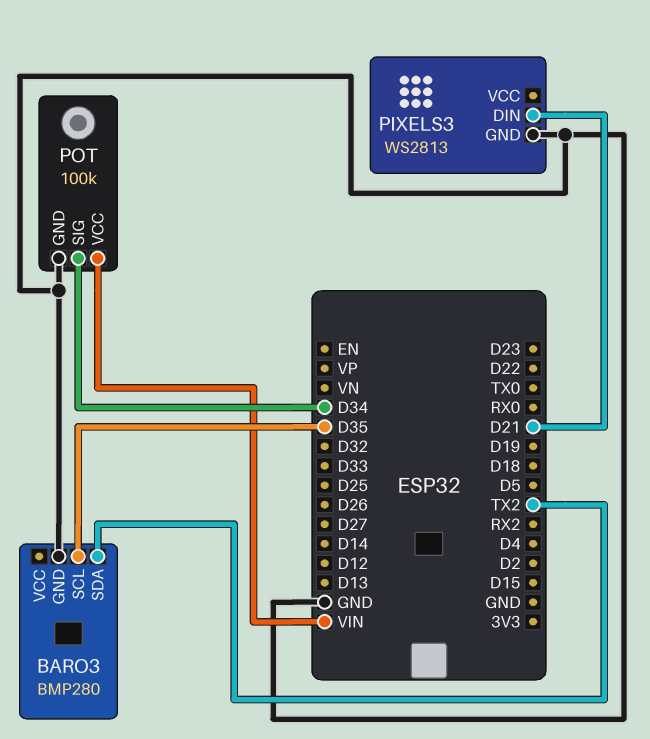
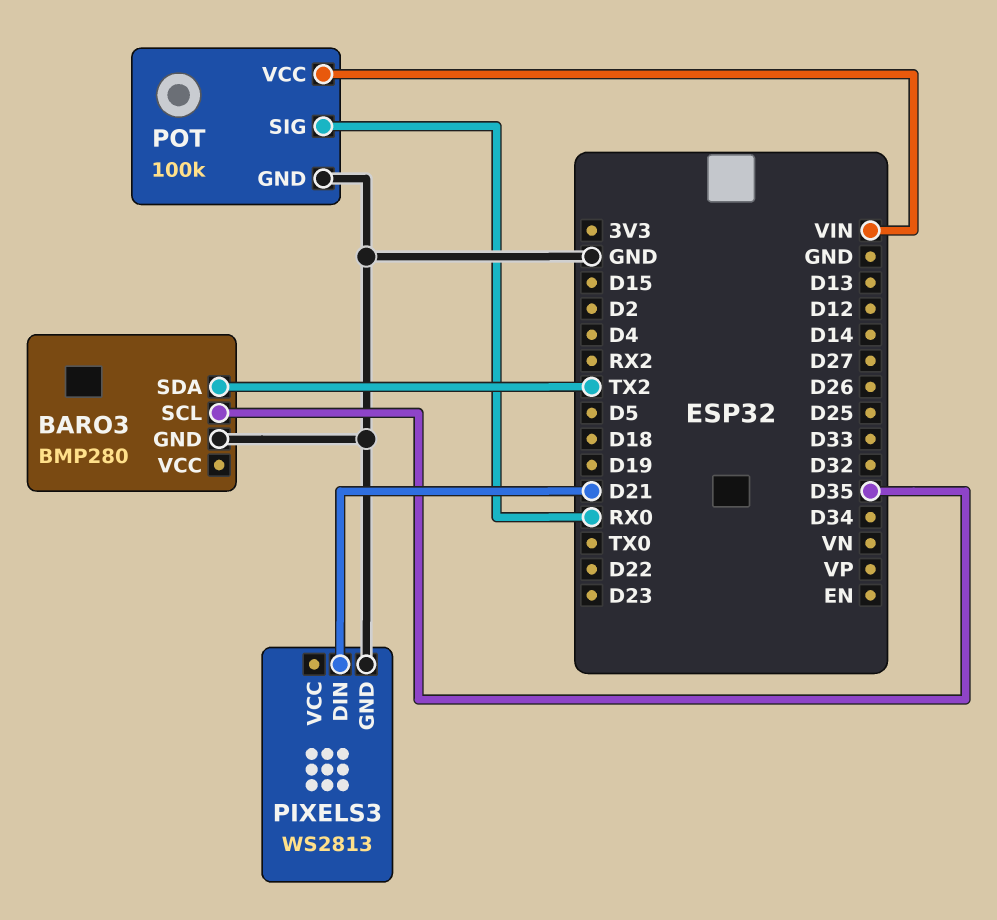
POT pin SIG: D34 -> RX0

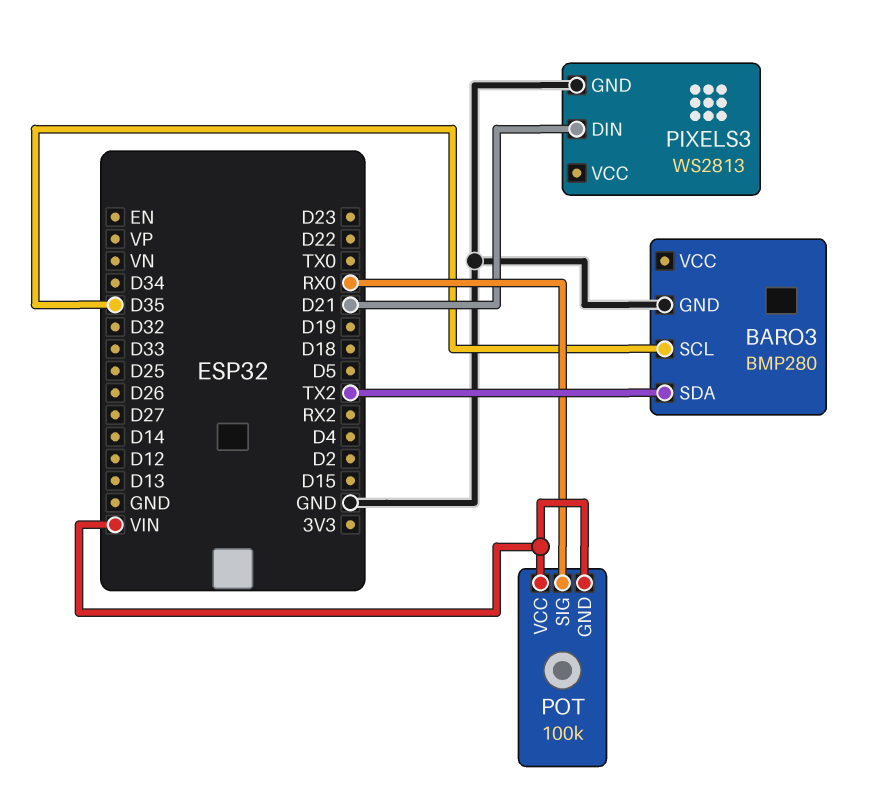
POT pin GND: GND -> VIN

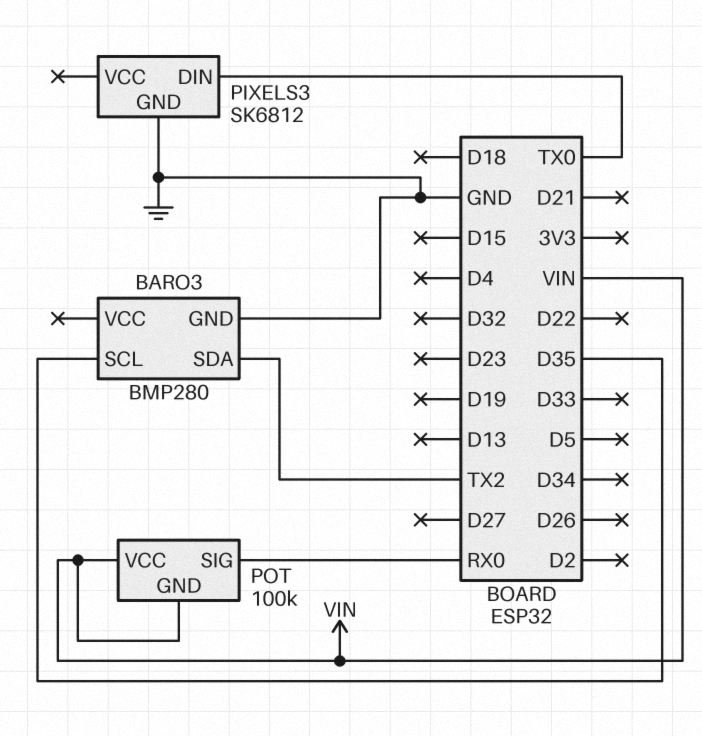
PIXELS3: WS2813 -> SK6812
PIXELS3 pin DIN: D21 -> TX0

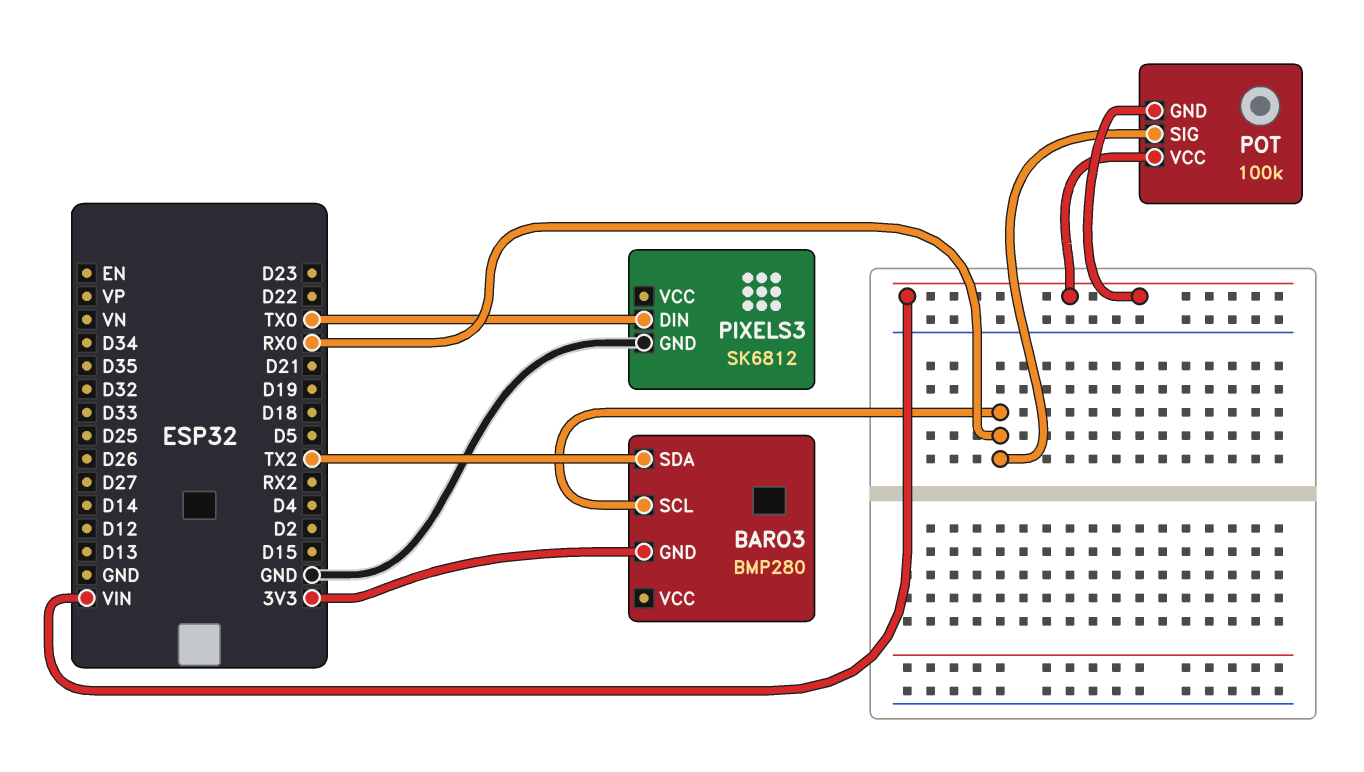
BARO3 pin GND: GND -> 3V3
BARO3 pin SCL: D35 -> RX0

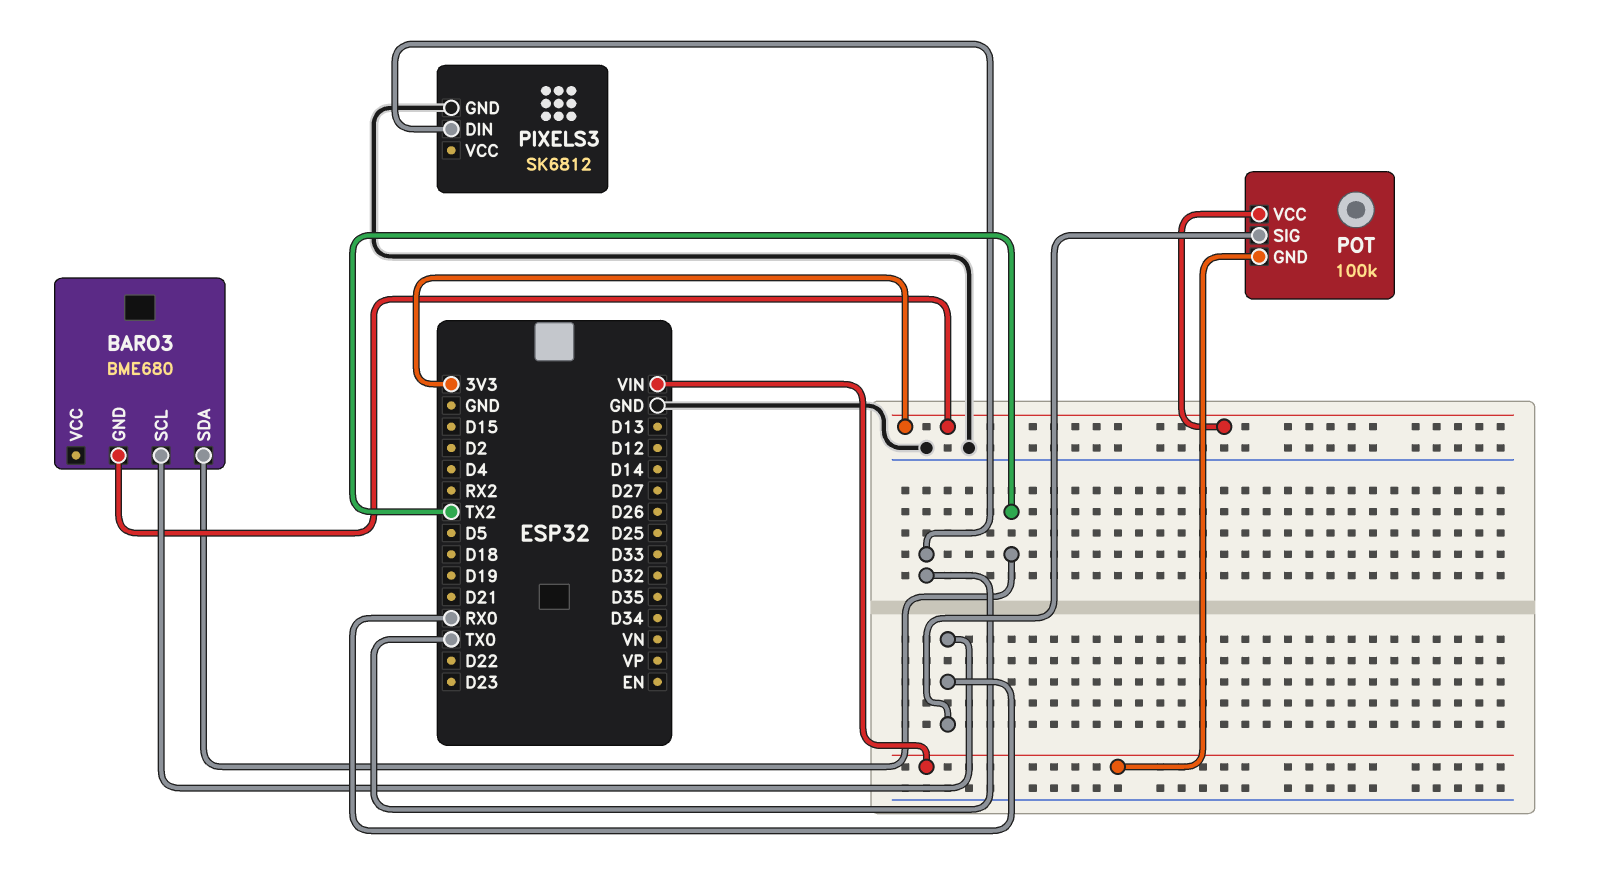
BARO3: BMP280 -> BME680
POT pin VCC: VIN -> 3V3

